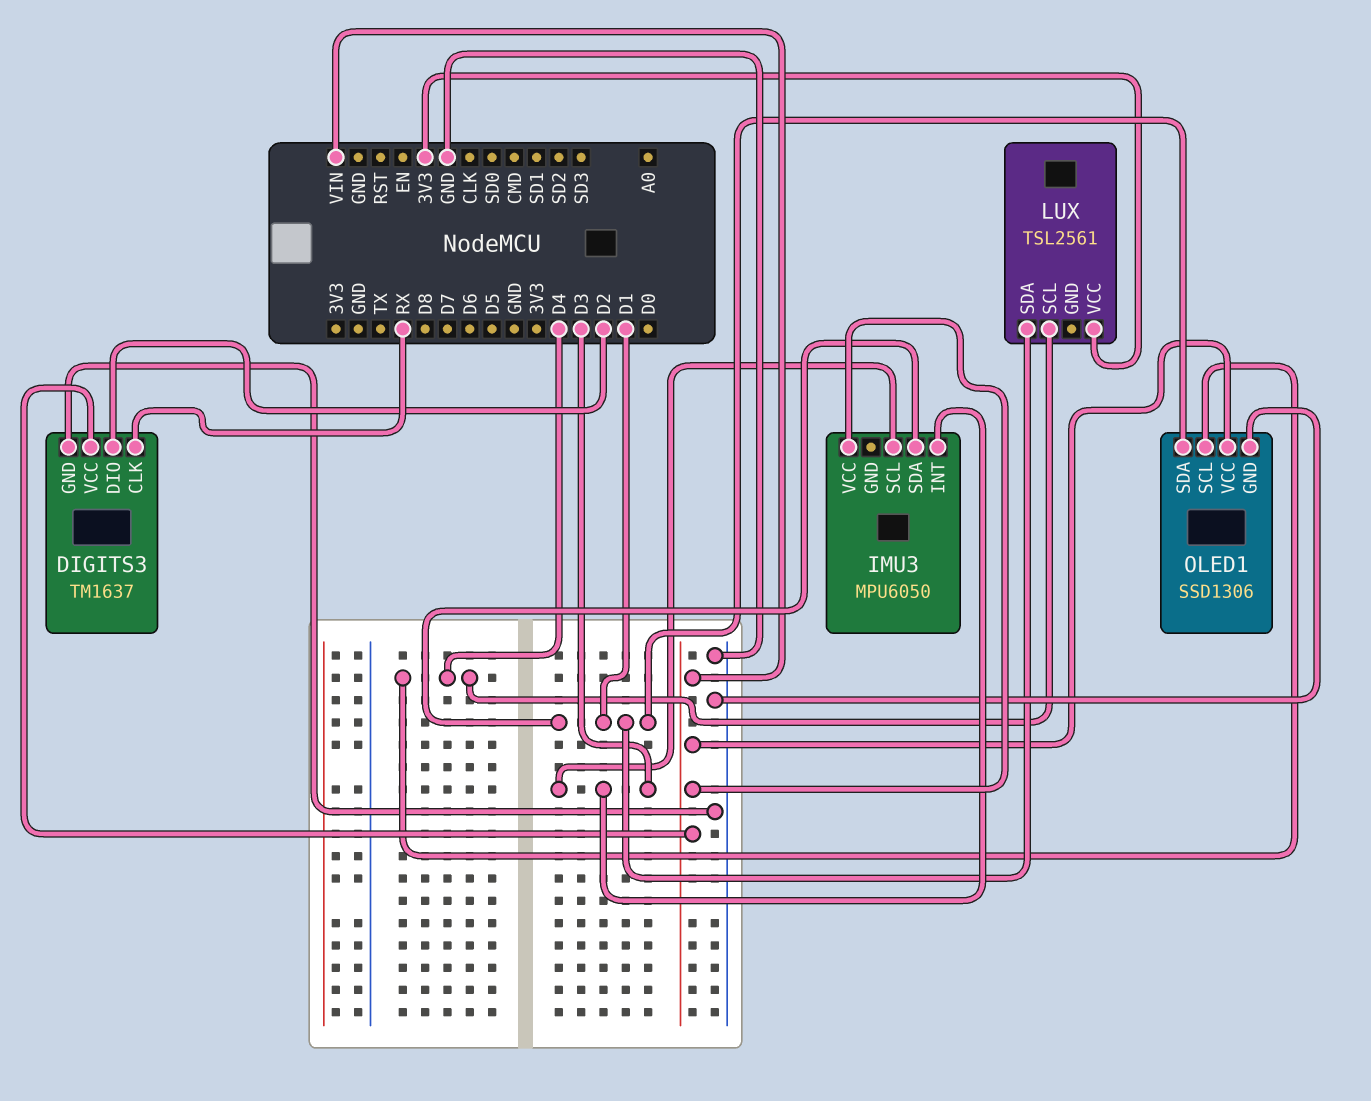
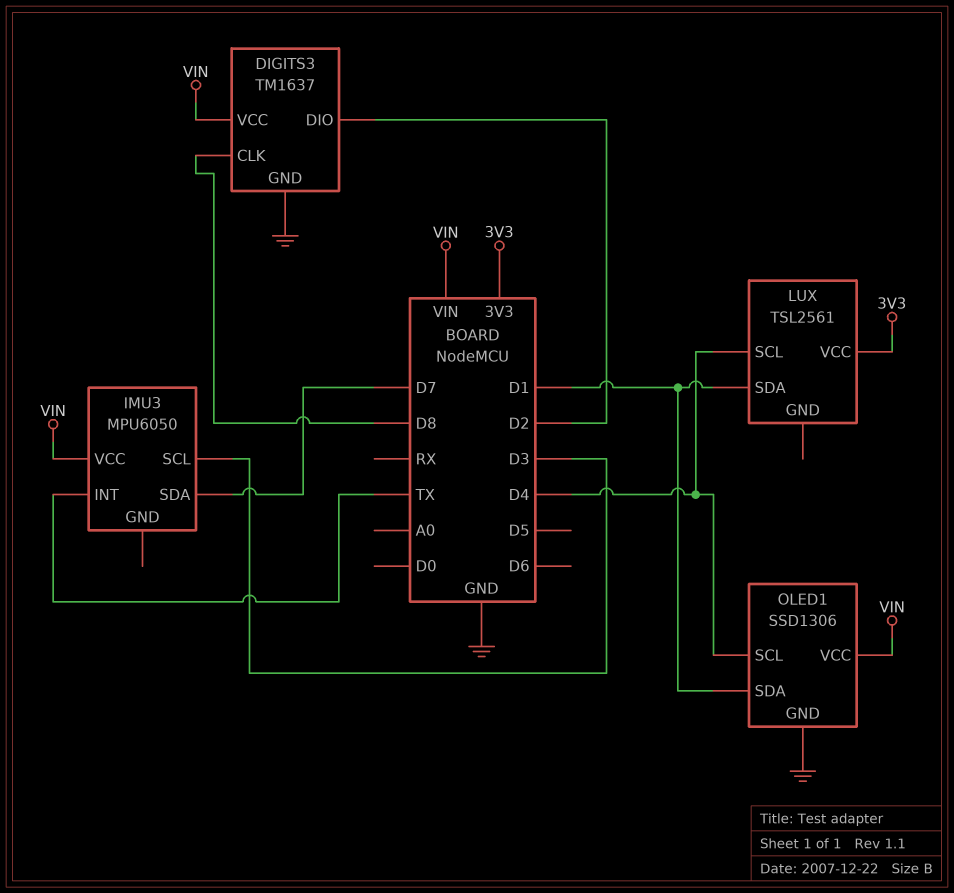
DIGITS3 pin CLK: RX -> D8
IMU3 pin INT: D3 -> TX
IMU3 pin SDA: D1 -> D7

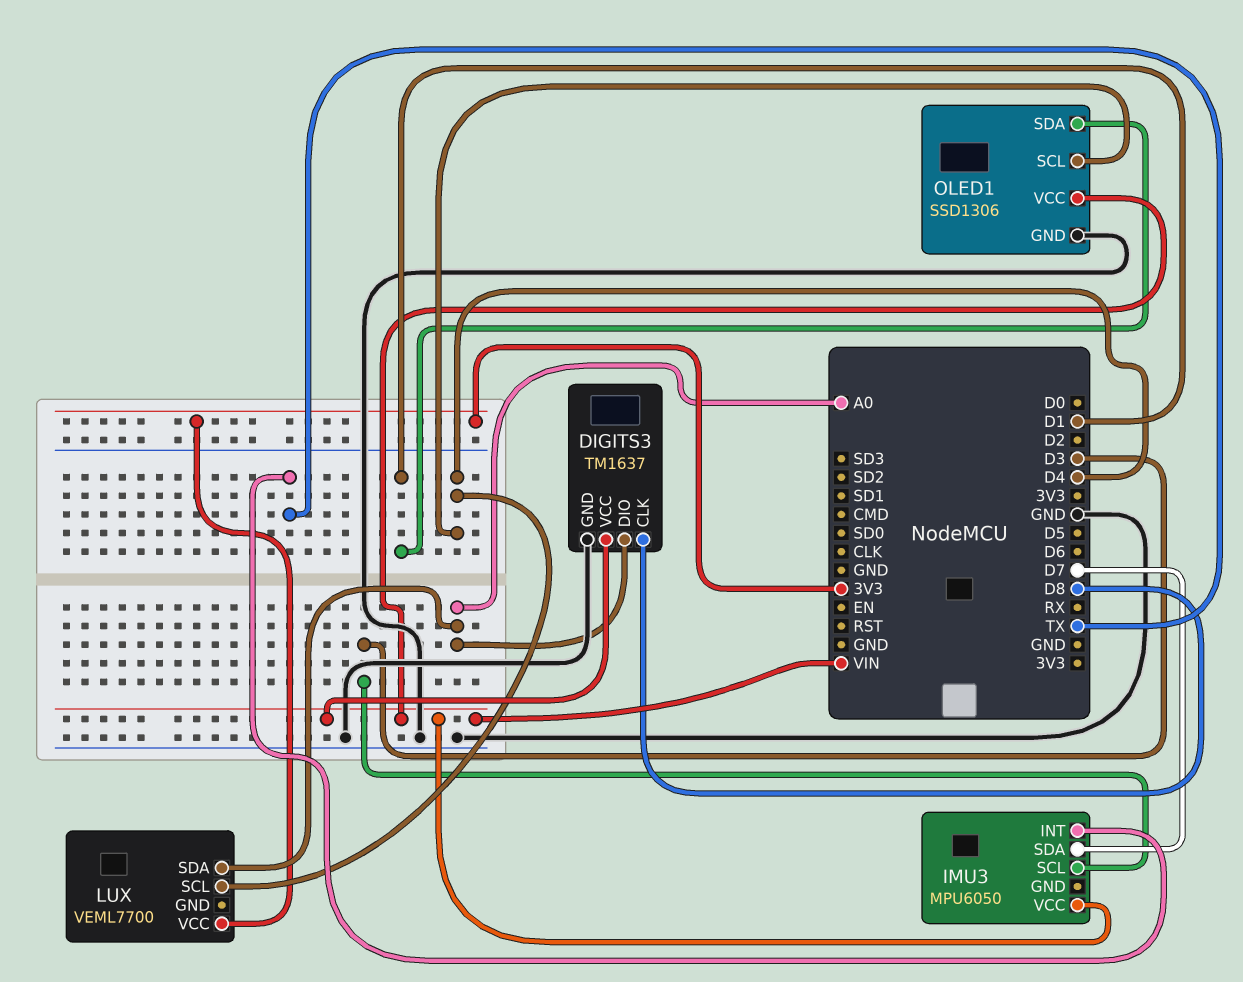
DIGITS3 pin DIO: D2 -> A0
LUX: TSL2561 -> VEML7700
LUX pin SDA: D1 -> A0

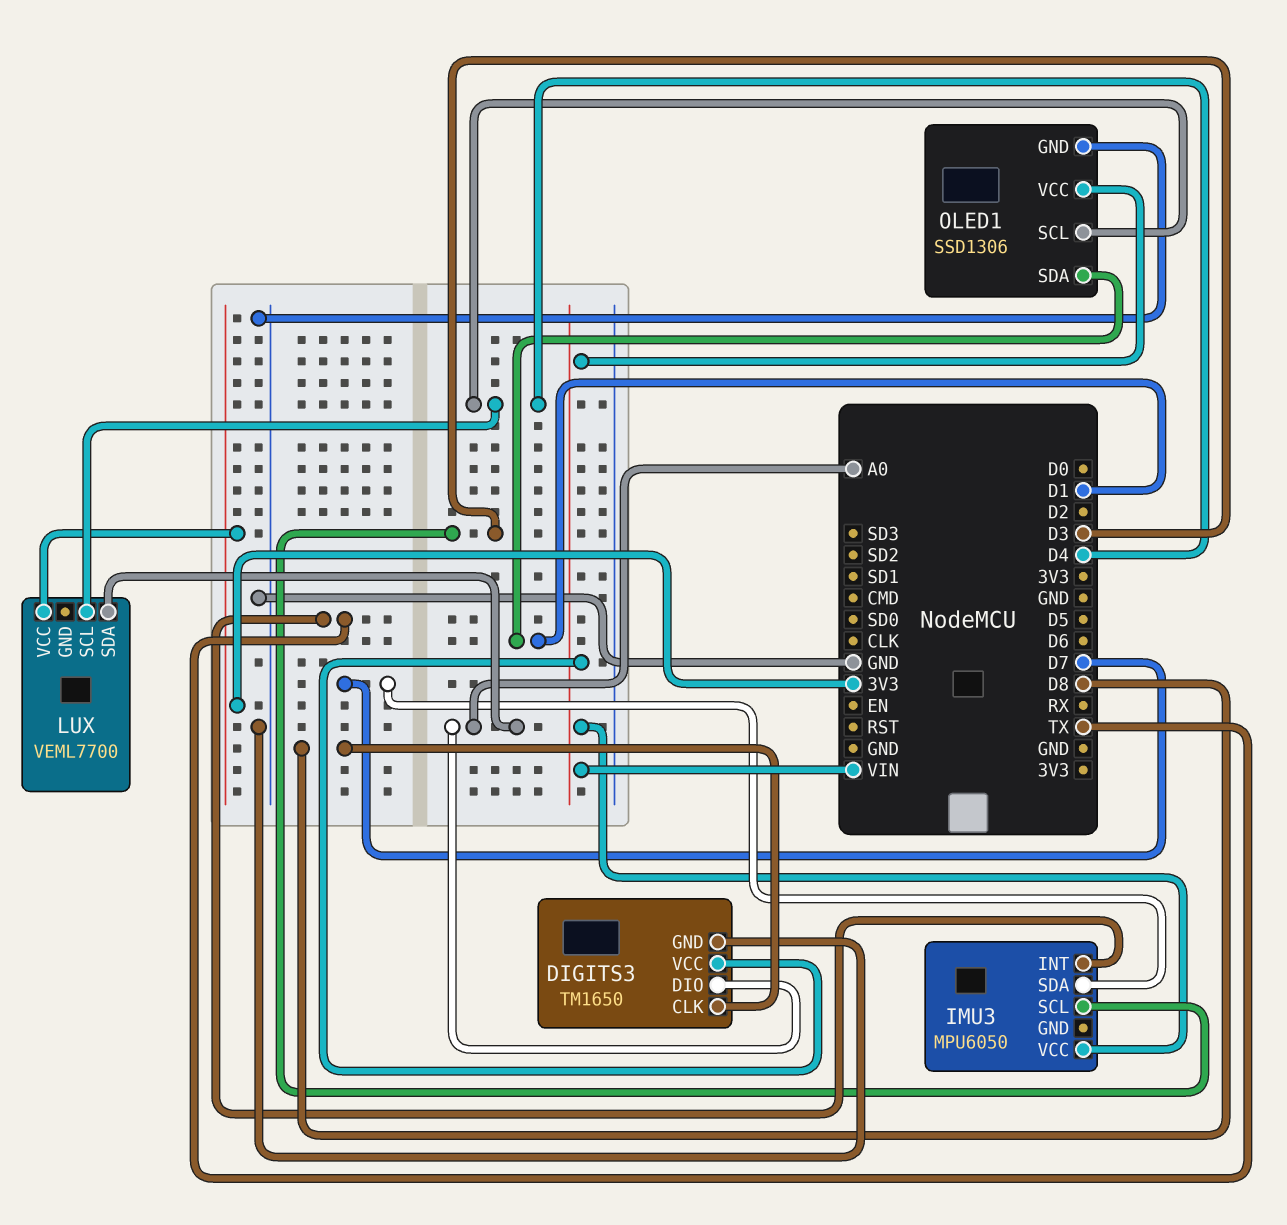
DIGITS3: TM1637 -> TM1650

